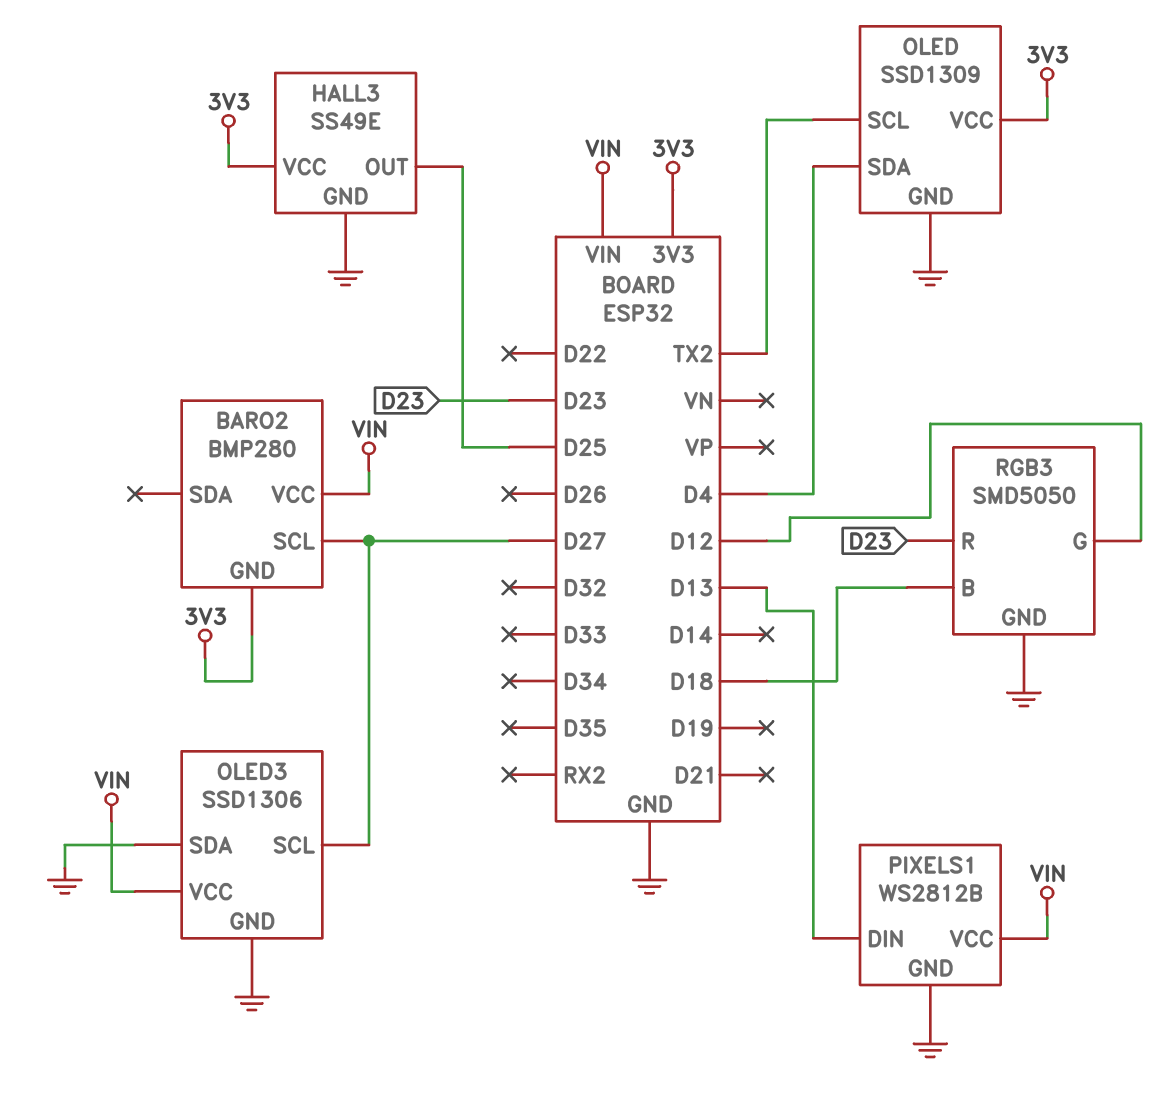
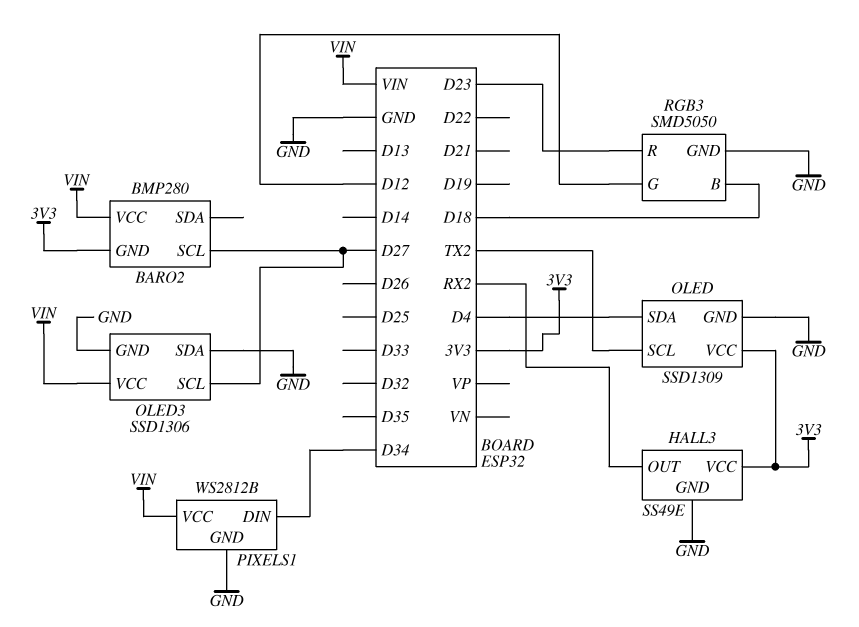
HALL3 pin OUT: D25 -> RX2
PIXELS1 pin DIN: D13 -> D34

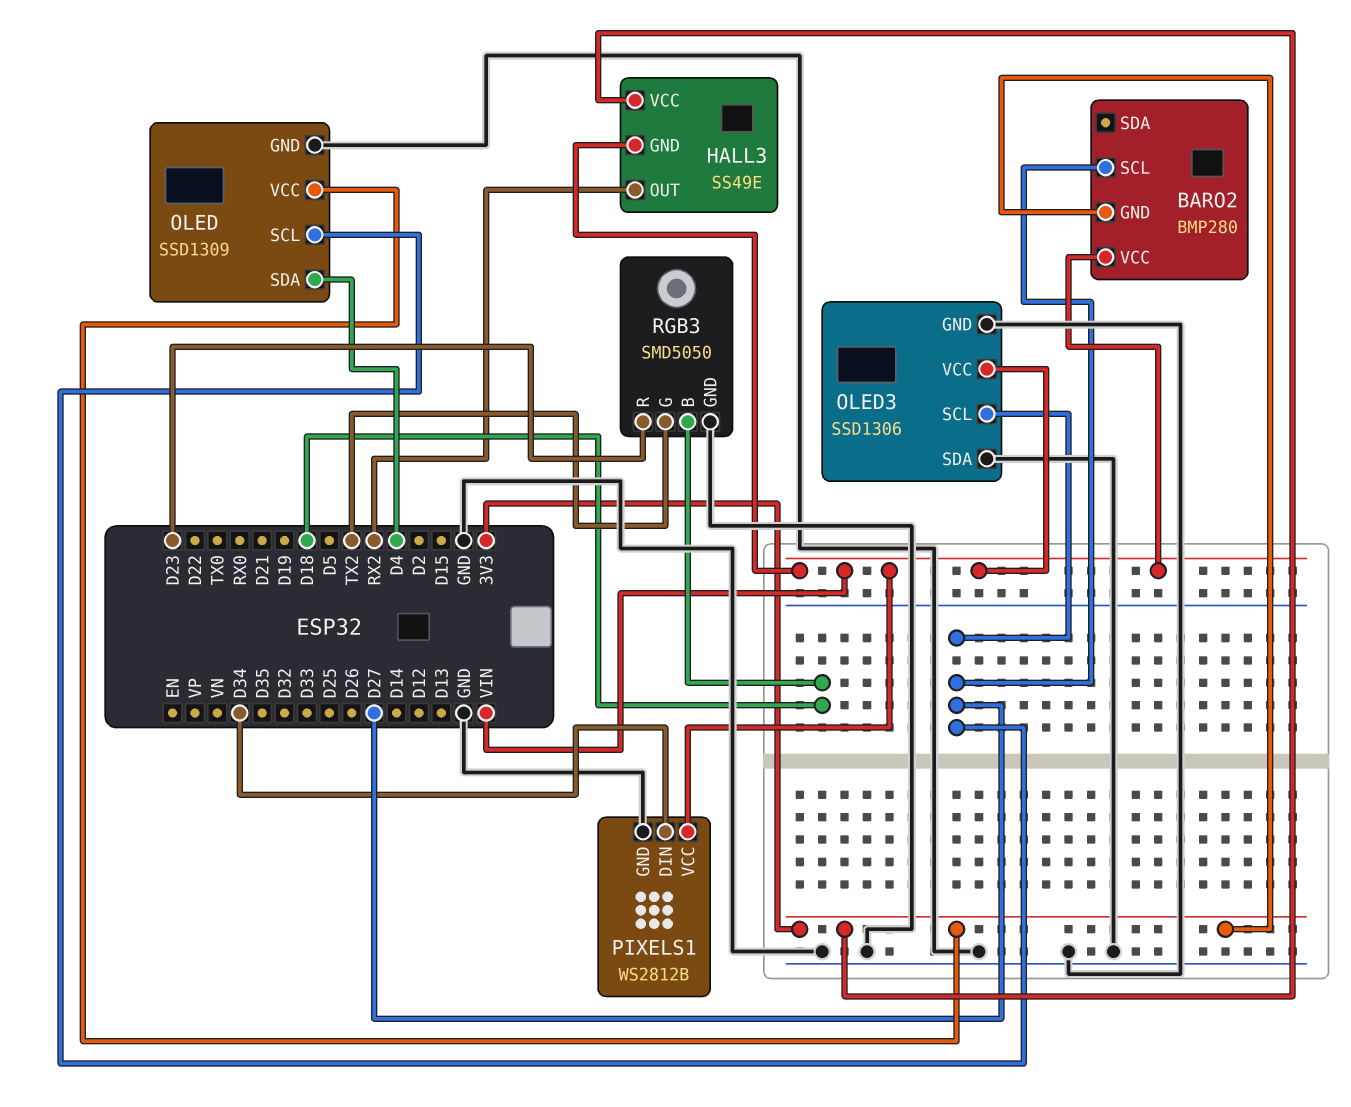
HALL3 pin GND: GND -> VIN
OLED pin SCL: TX2 -> D27
RGB3 pin G: D12 -> TX2

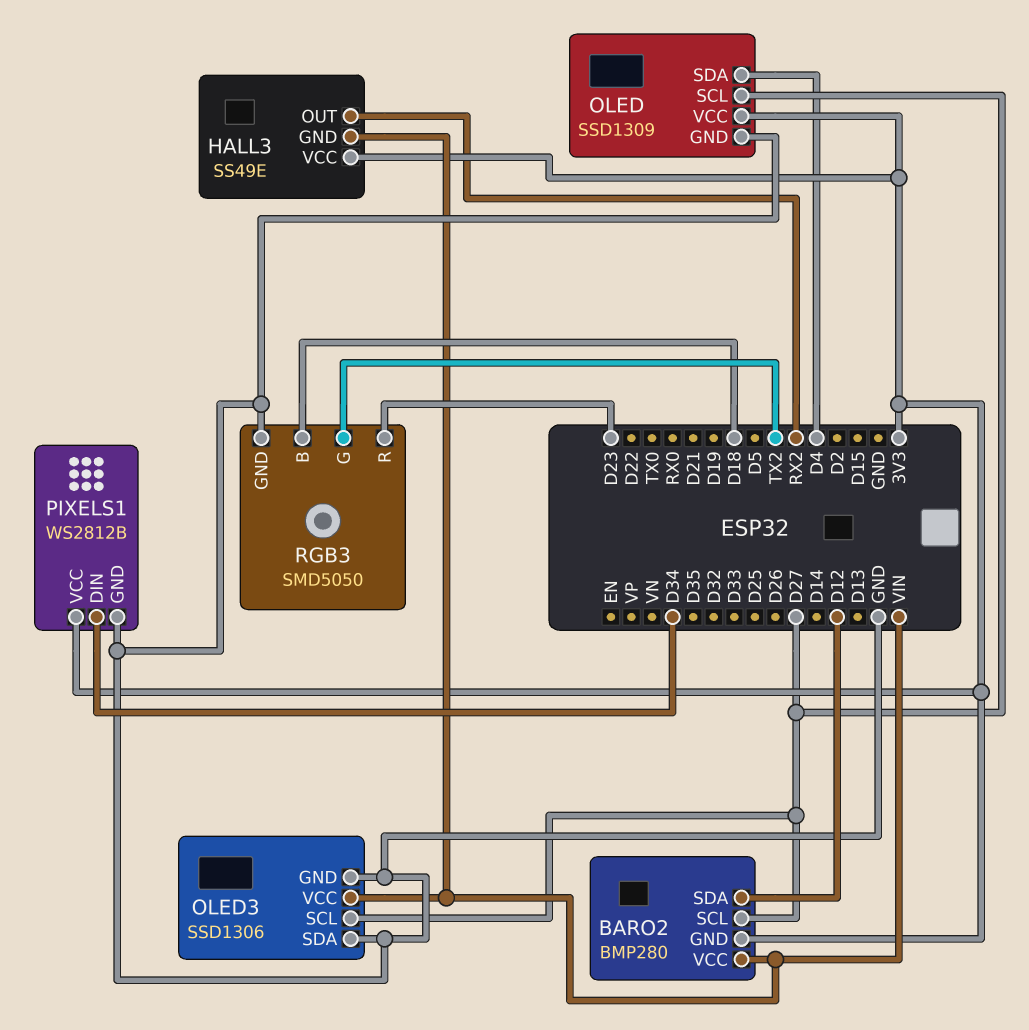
BARO2 pin SDA: none -> D12
PIXELS1 pin VCC: VIN -> 3V3

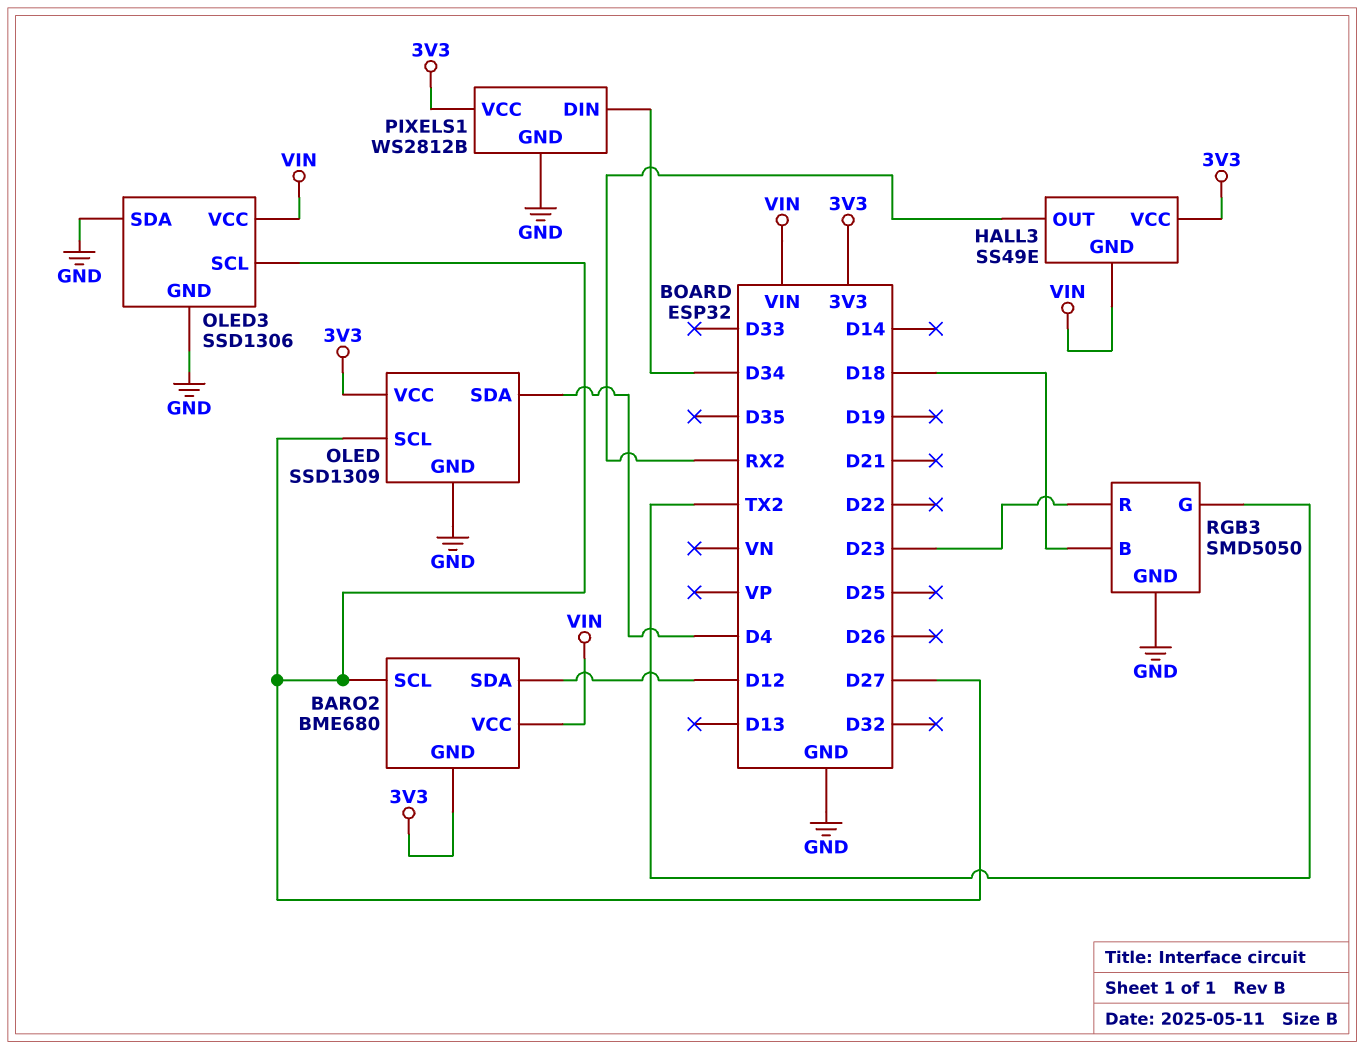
BARO2: BMP280 -> BME680

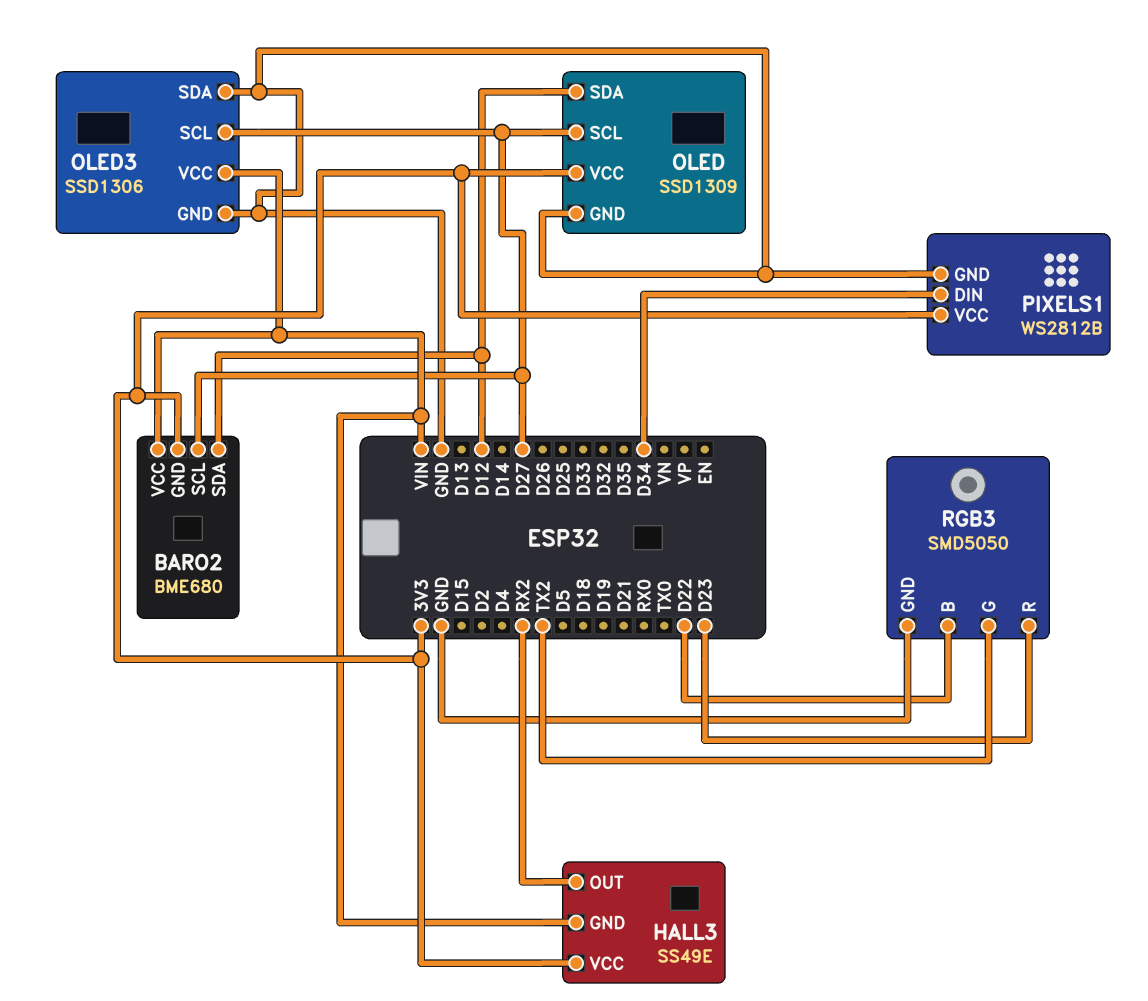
OLED pin SDA: D4 -> D12
RGB3 pin B: D18 -> D22

